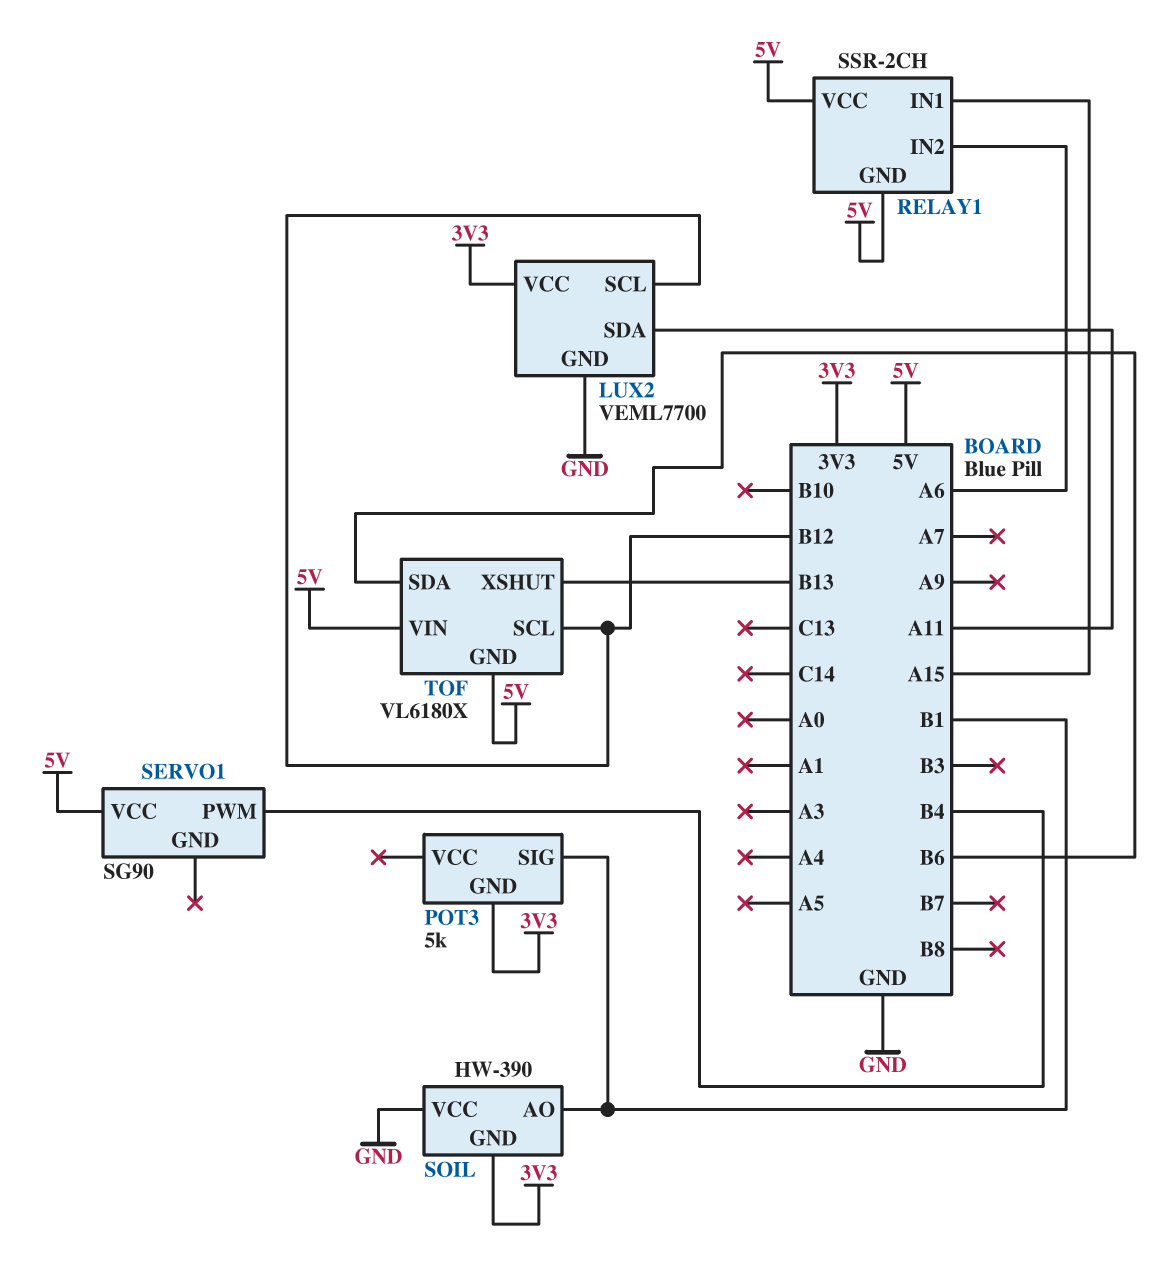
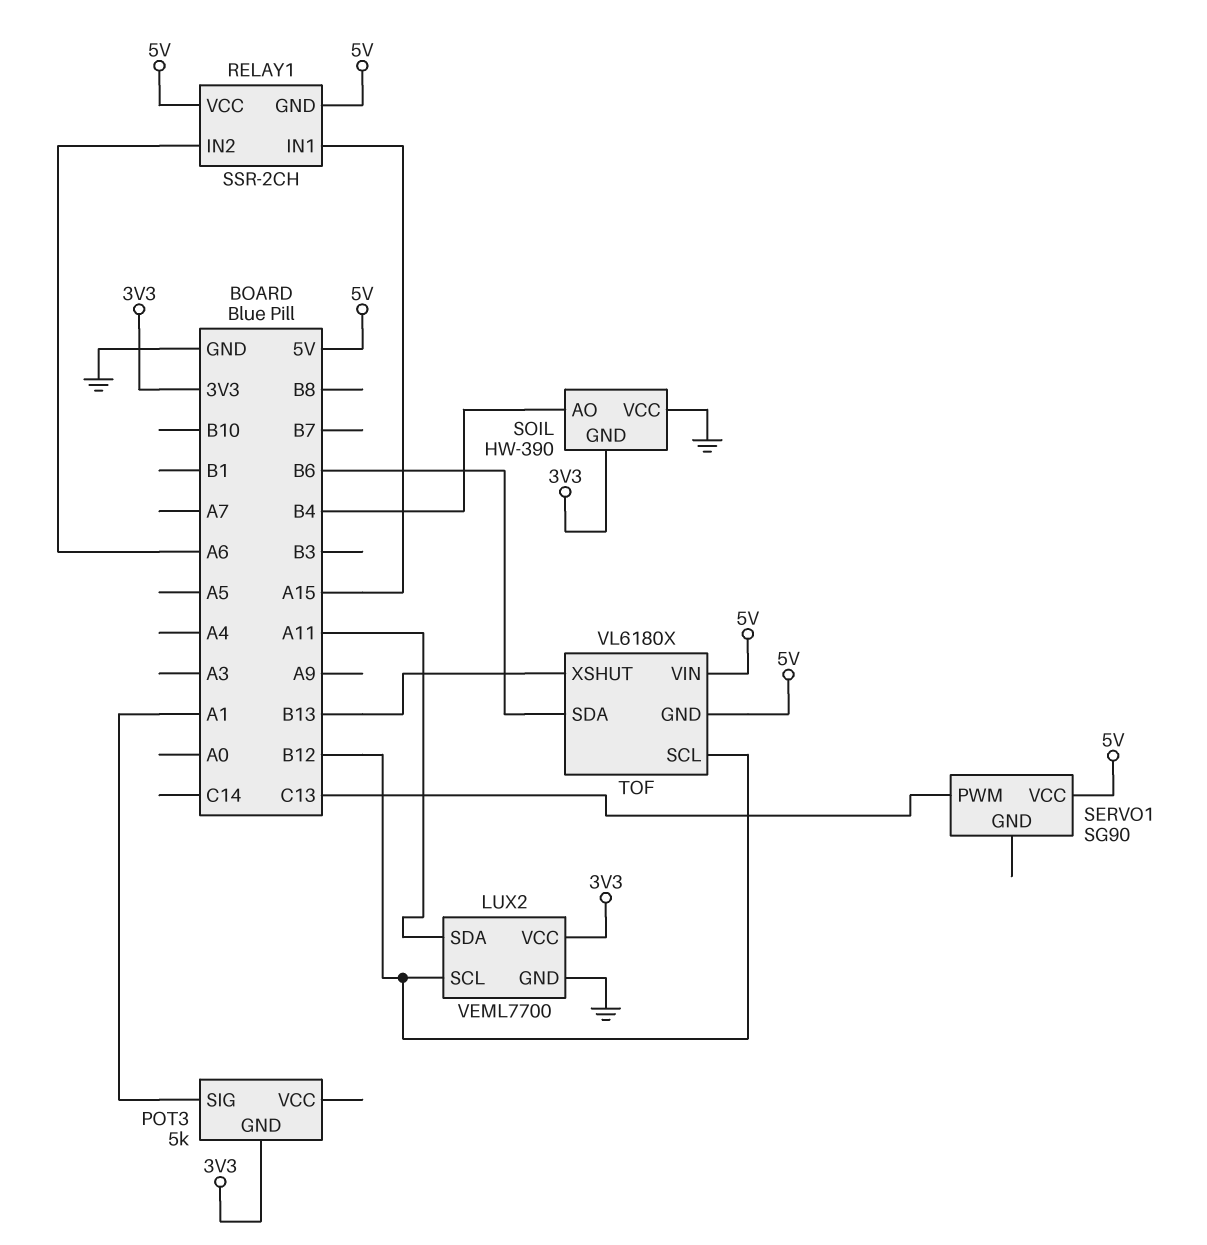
POT3 pin SIG: B1 -> A1
SERVO1 pin PWM: B4 -> C13
SOIL pin AO: B1 -> B4

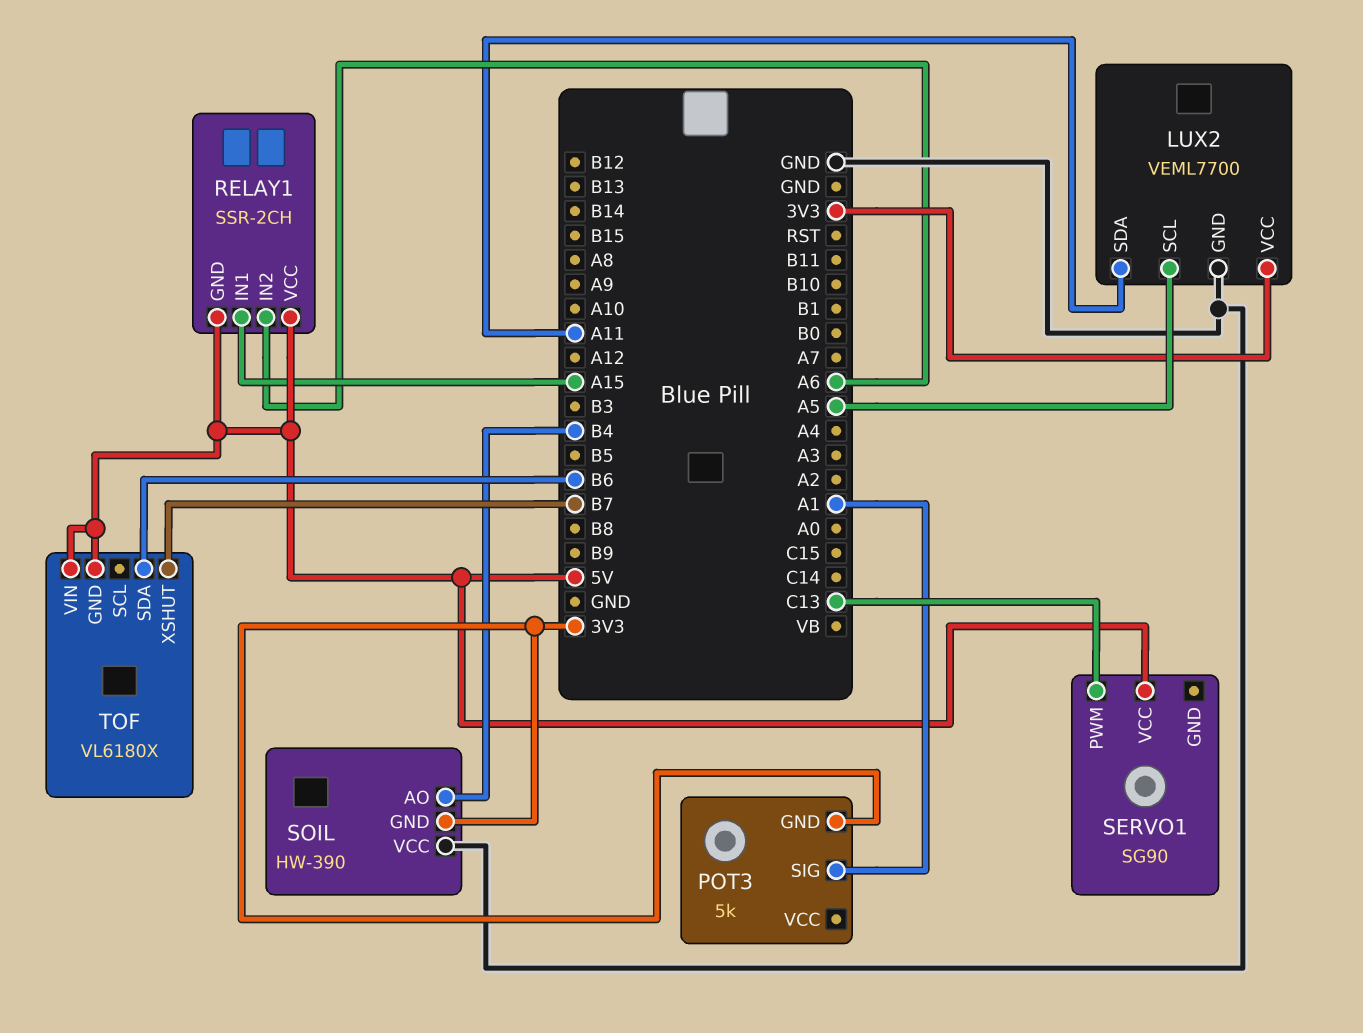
LUX2 pin SCL: B12 -> A5
TOF pin SCL: B12 -> none
TOF pin XSHUT: B13 -> B7

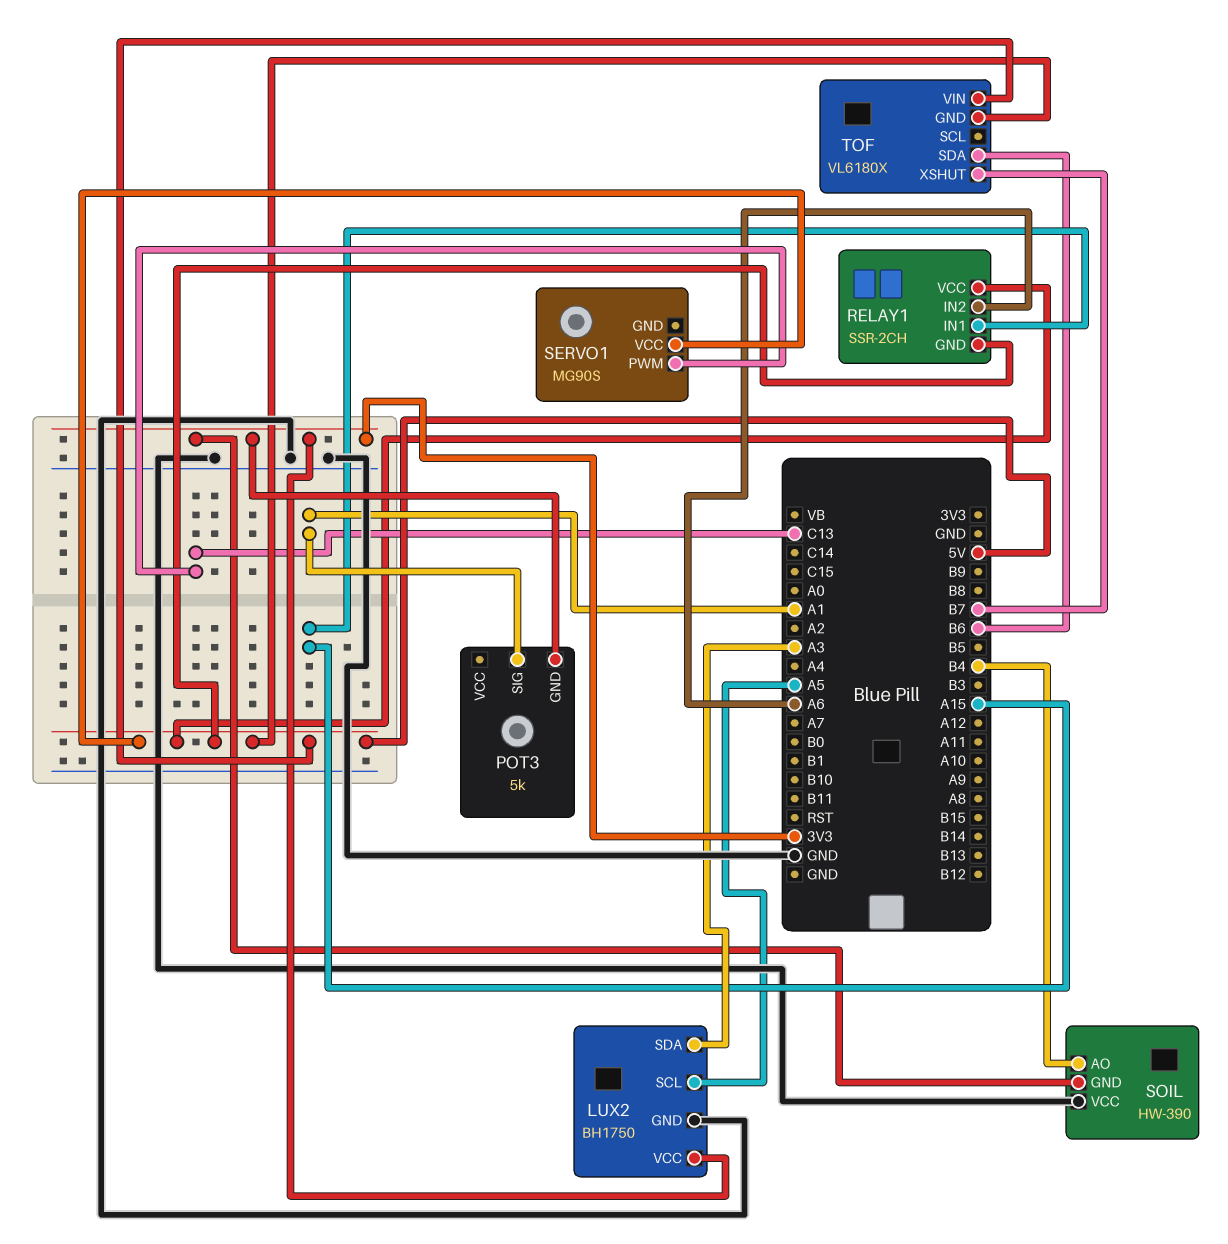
LUX2: VEML7700 -> BH1750
LUX2 pin SDA: A11 -> A3
SERVO1: SG90 -> MG90S

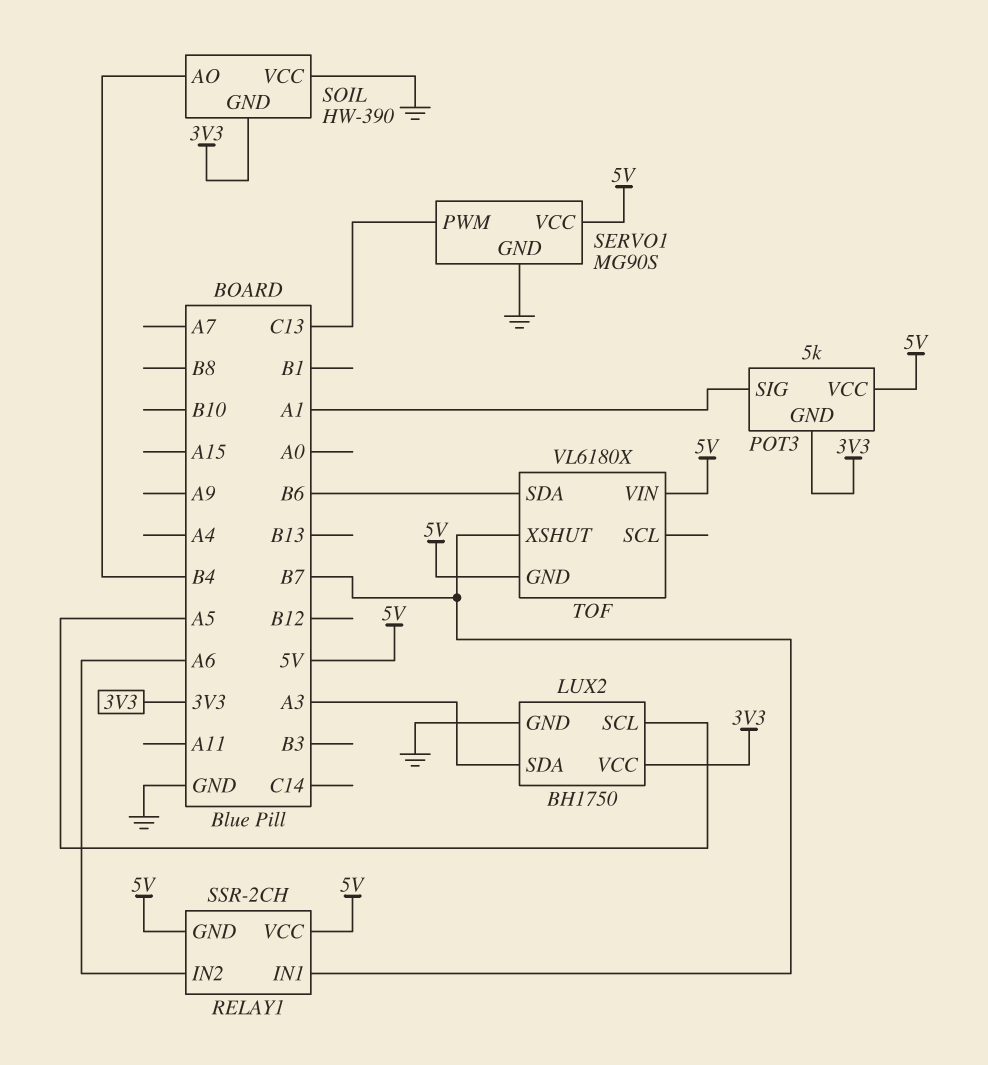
POT3 pin VCC: none -> 5V
RELAY1 pin IN1: A15 -> B7
SERVO1 pin GND: none -> GND

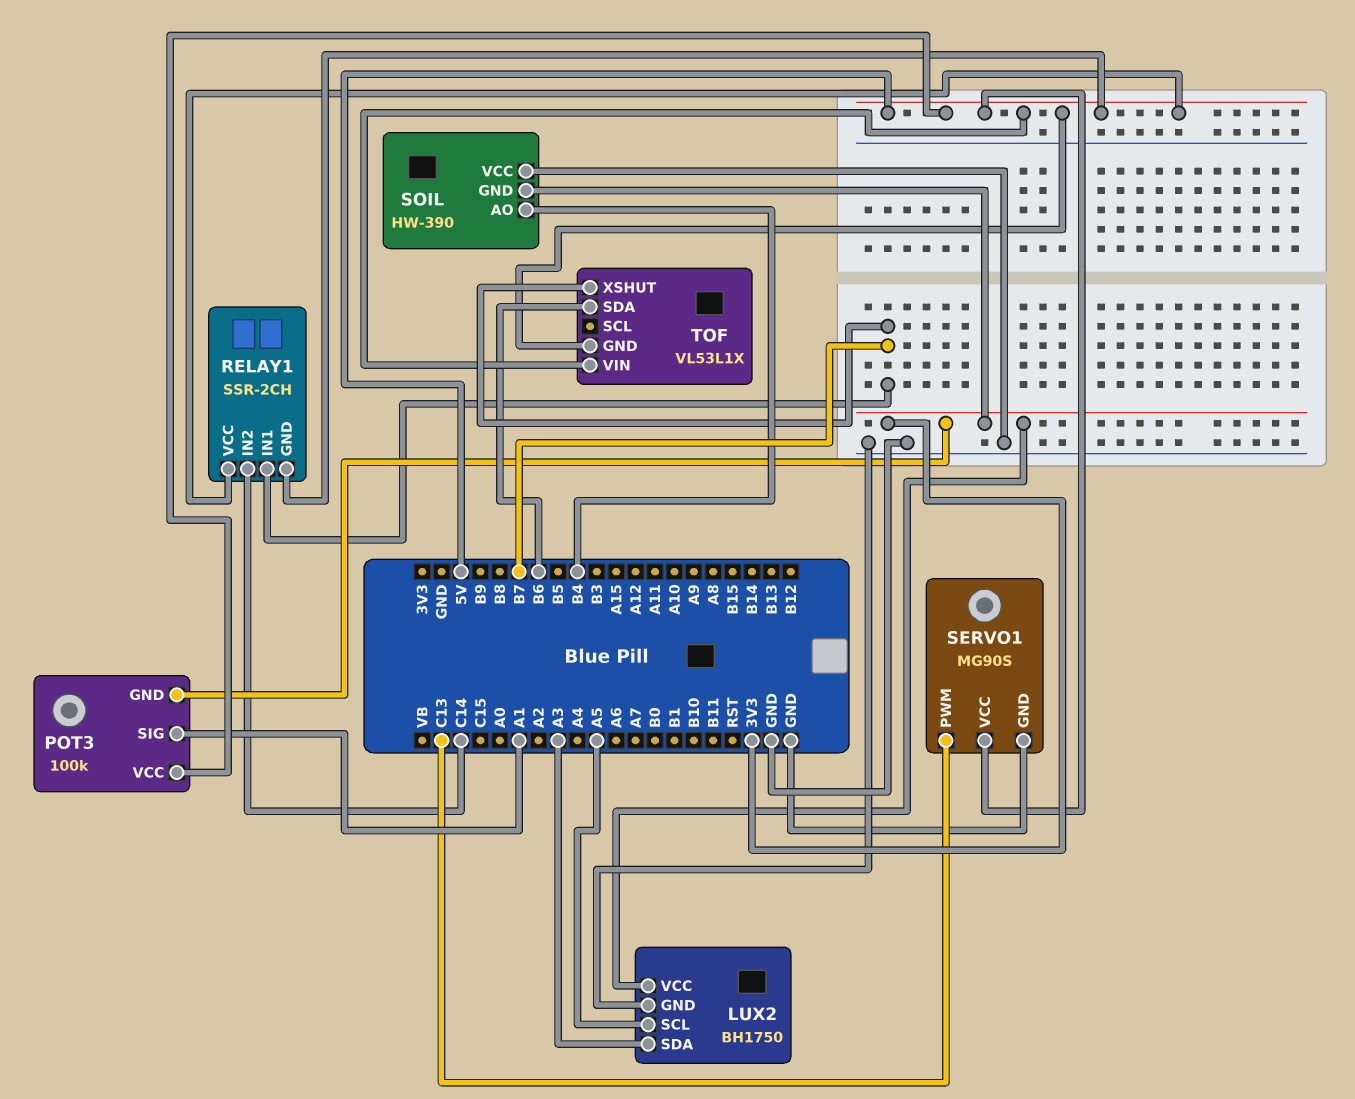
POT3: 5k -> 100k
RELAY1 pin IN2: A6 -> C14
TOF: VL6180X -> VL53L1X

